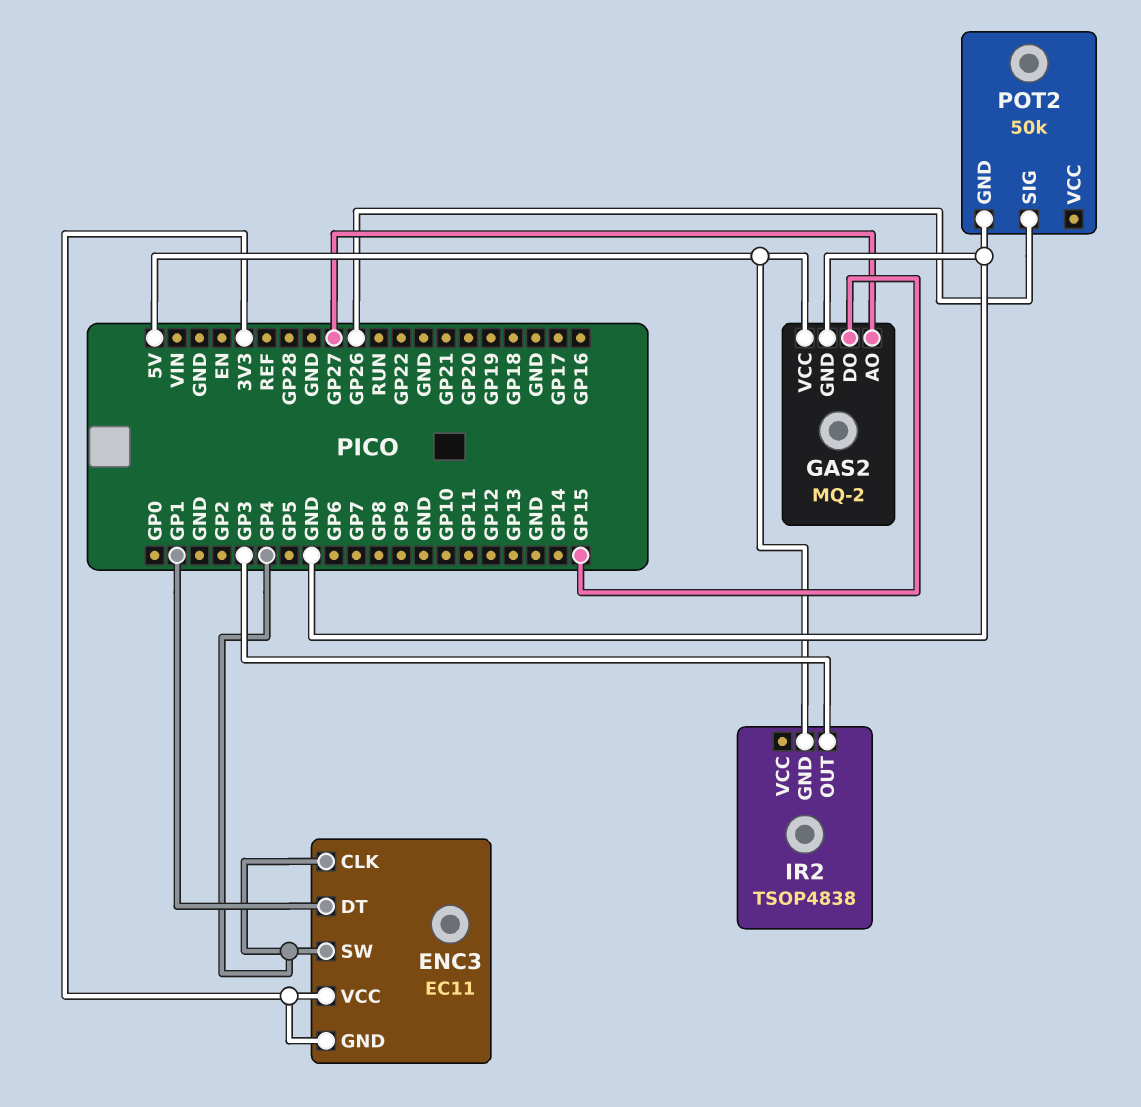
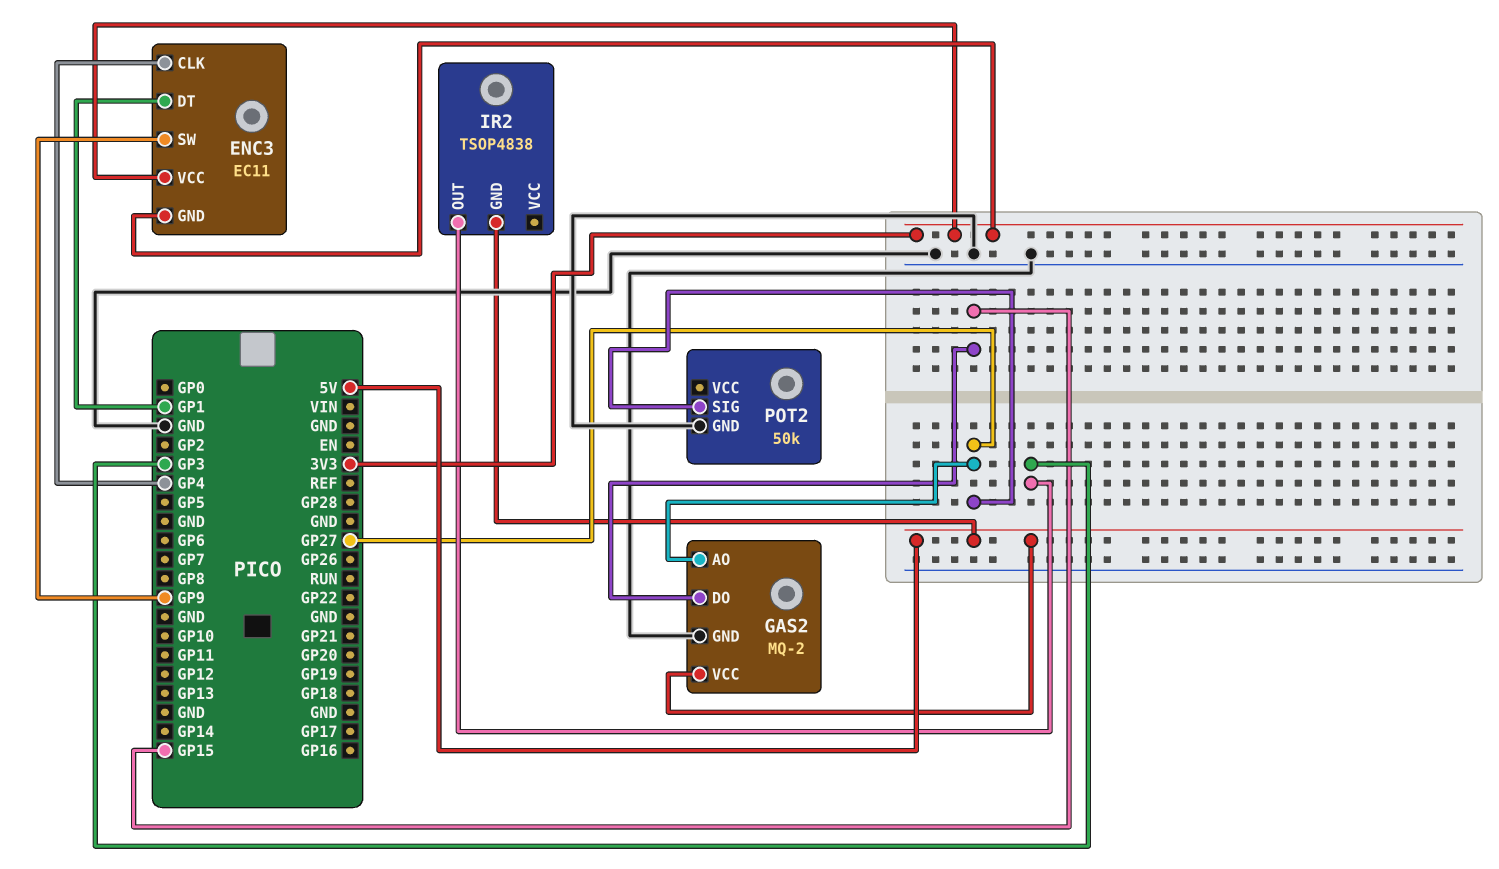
ENC3 pin SW: GP4 -> GP9
POT2 pin SIG: GP26 -> GP27

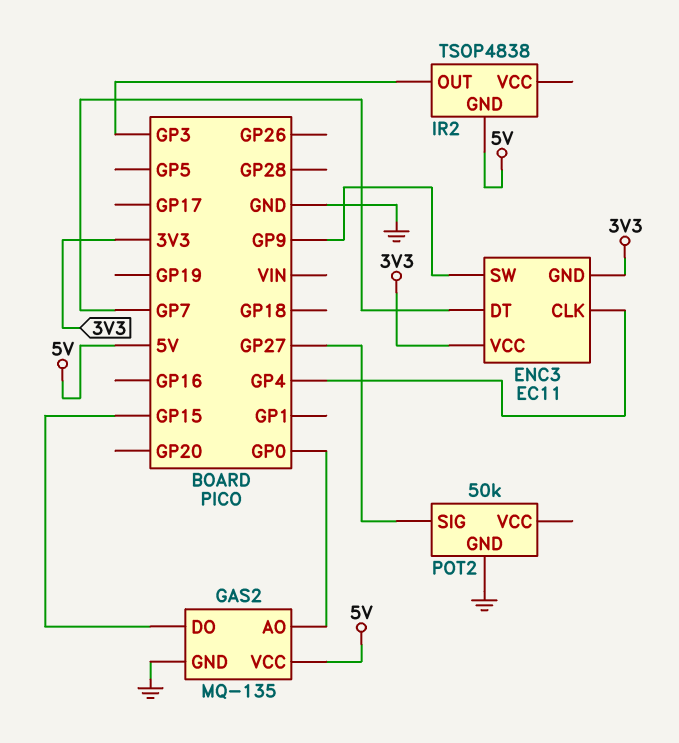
ENC3 pin DT: GP1 -> GP7
GAS2: MQ-2 -> MQ-135
GAS2 pin AO: GP27 -> GP0

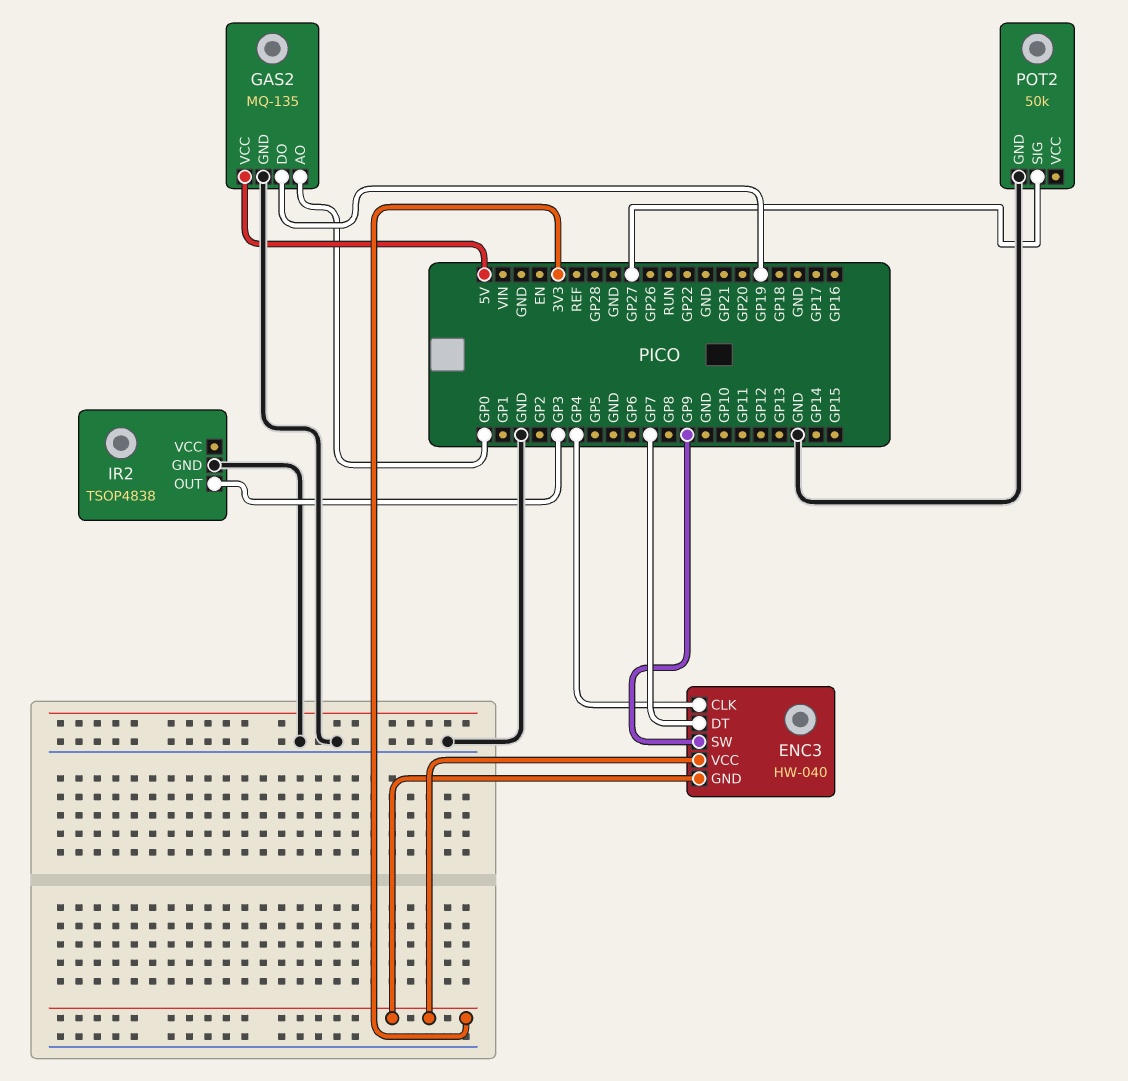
ENC3: EC11 -> HW-040
GAS2 pin DO: GP15 -> GP19
IR2 pin GND: 5V -> GND

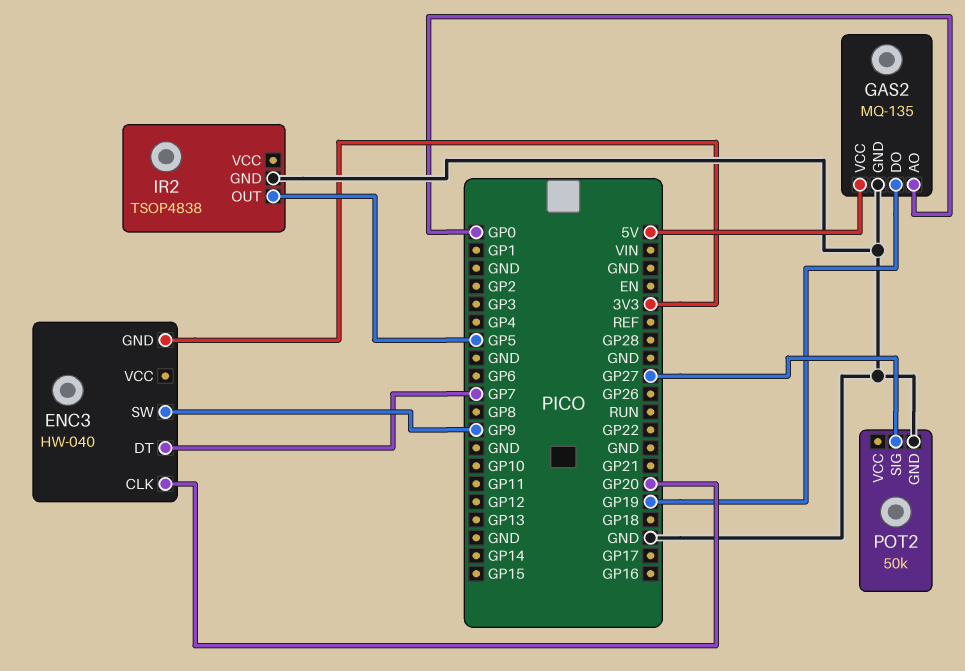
ENC3 pin CLK: GP4 -> GP20
ENC3 pin VCC: 3V3 -> none
IR2 pin OUT: GP3 -> GP5

